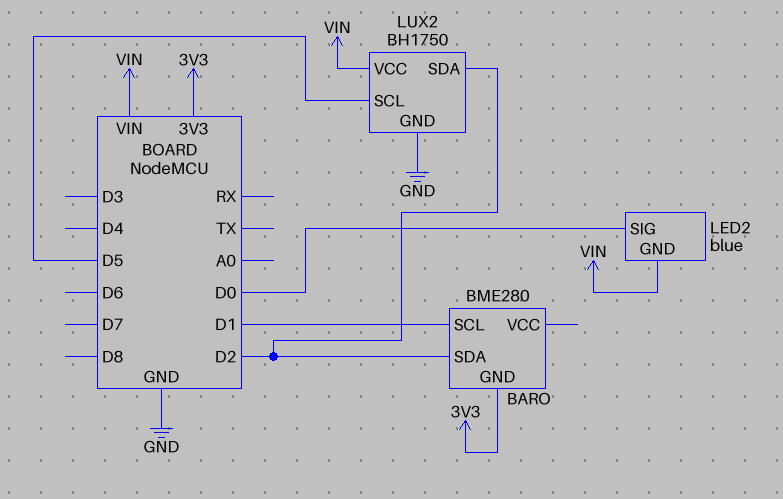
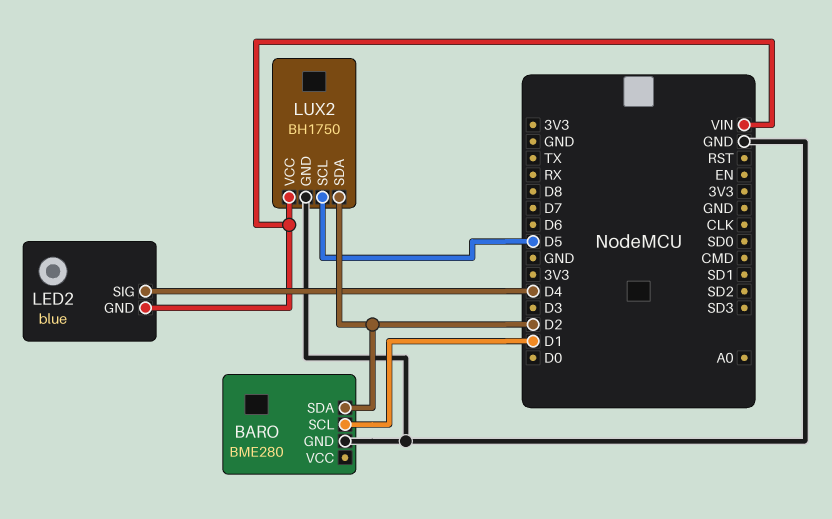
BARO pin GND: 3V3 -> GND
LED2 pin SIG: D0 -> D4

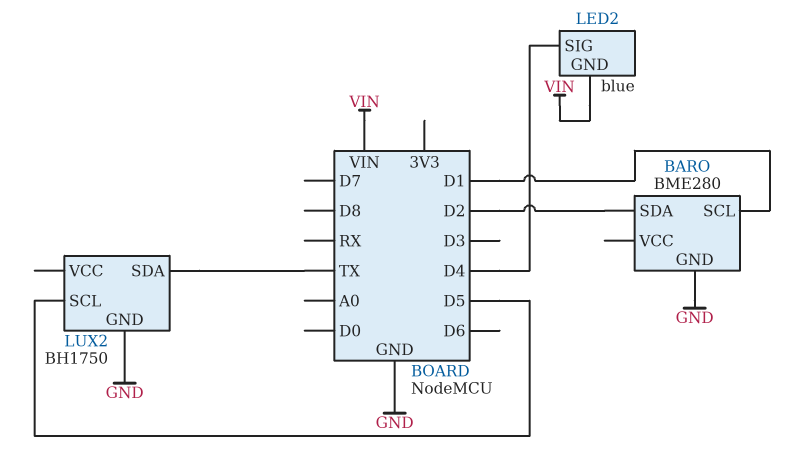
LUX2 pin SDA: D2 -> TX
LUX2 pin VCC: VIN -> none

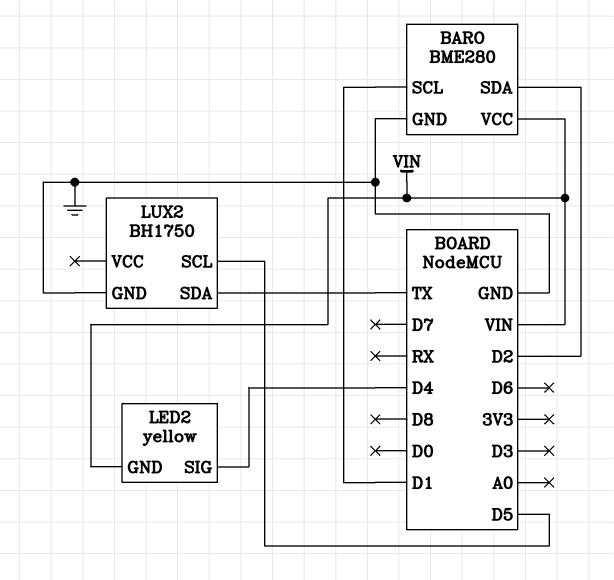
BARO pin VCC: none -> VIN
LED2: blue -> yellow

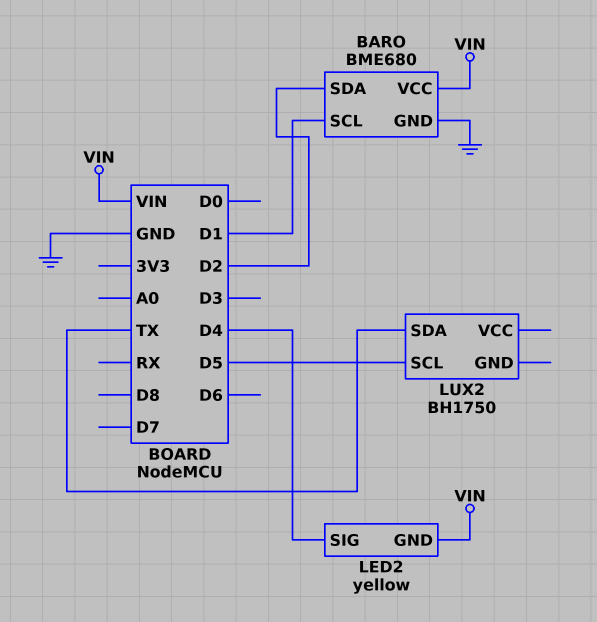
BARO: BME280 -> BME680
LUX2 pin GND: GND -> none

